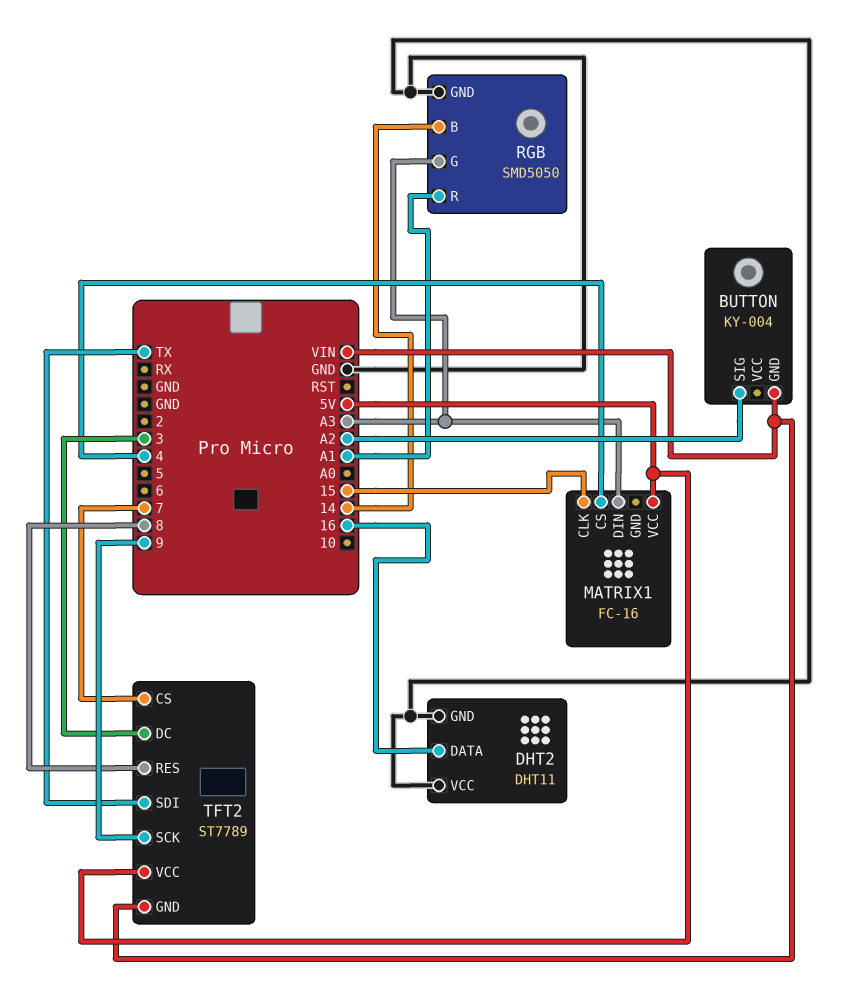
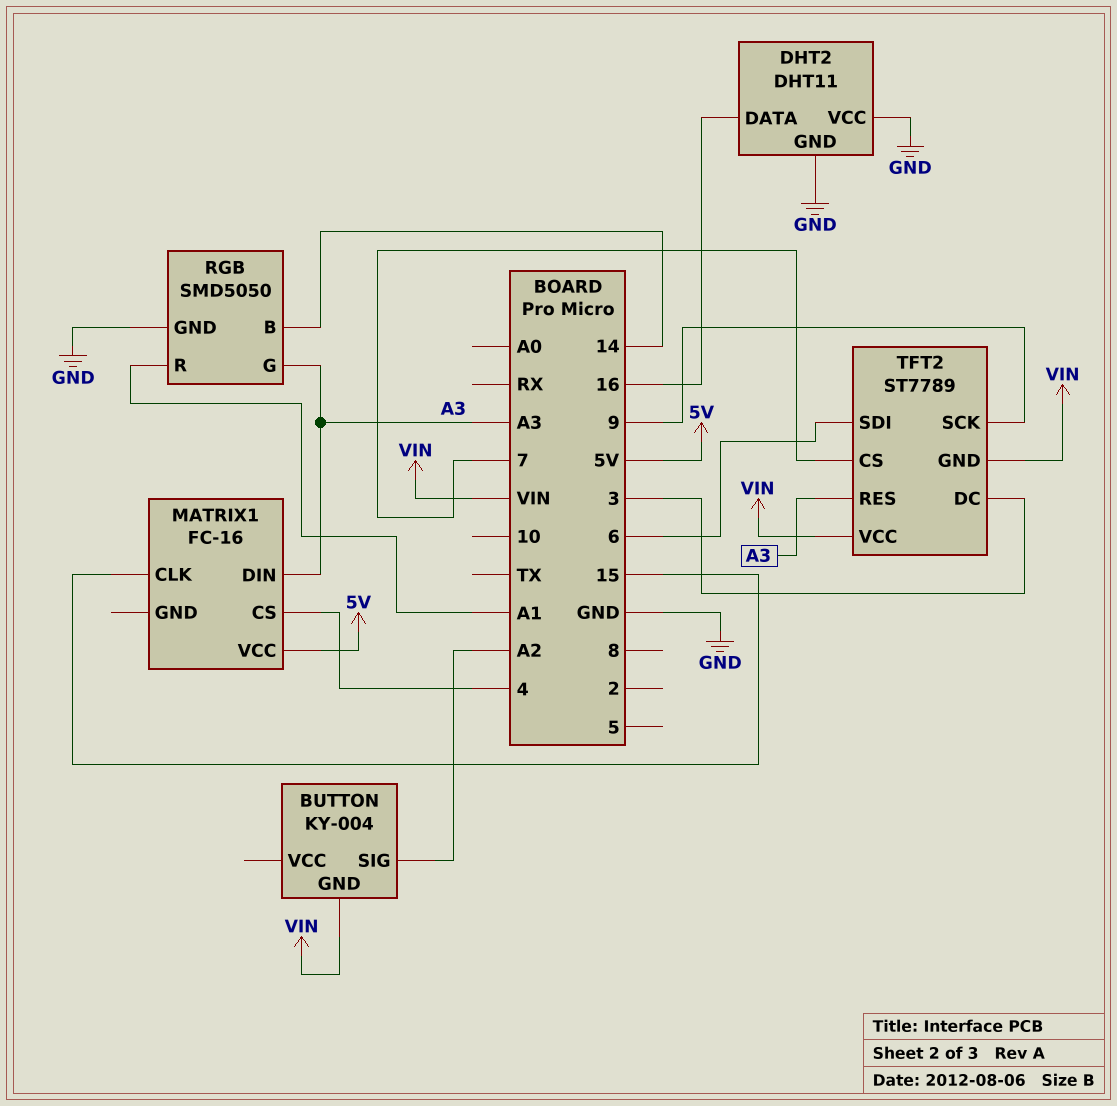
TFT2 pin RES: 8 -> A3
TFT2 pin SDI: TX -> 6
TFT2 pin VCC: 5V -> VIN

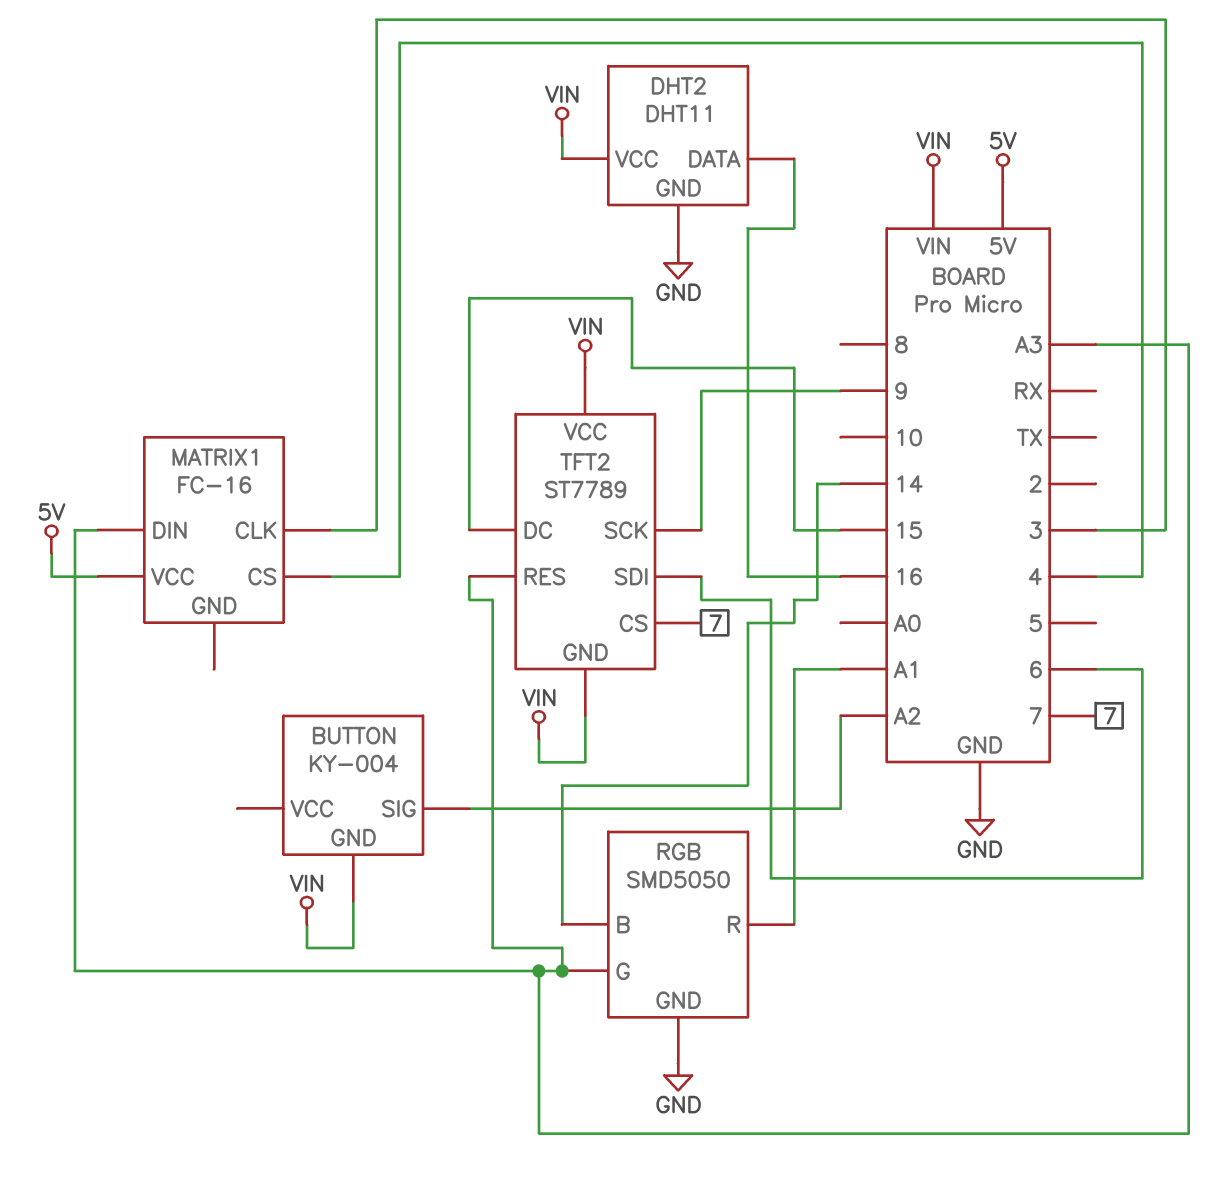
DHT2 pin VCC: GND -> VIN
MATRIX1 pin CLK: 15 -> 3
TFT2 pin DC: 3 -> 15

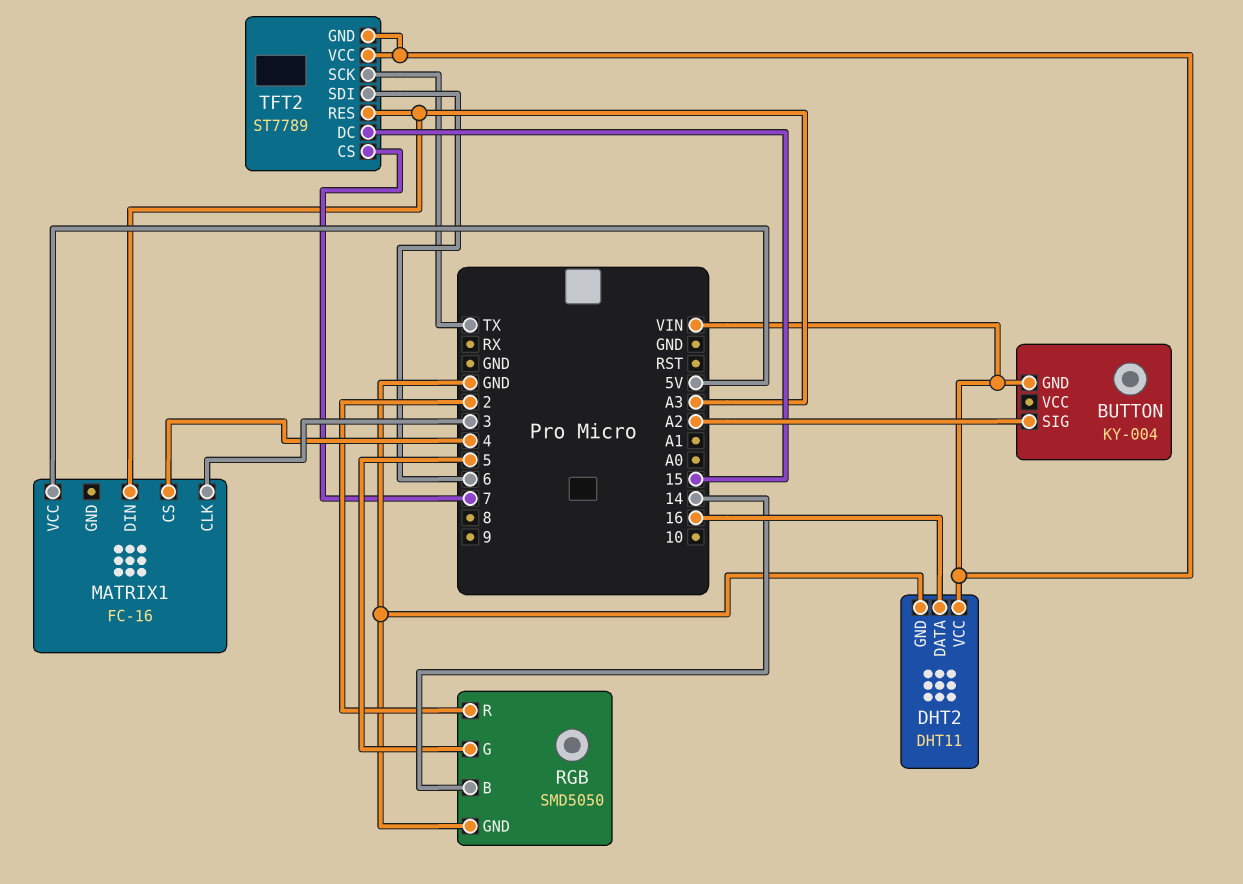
RGB pin G: A3 -> 5
RGB pin R: A1 -> 2
TFT2 pin SCK: 9 -> TX

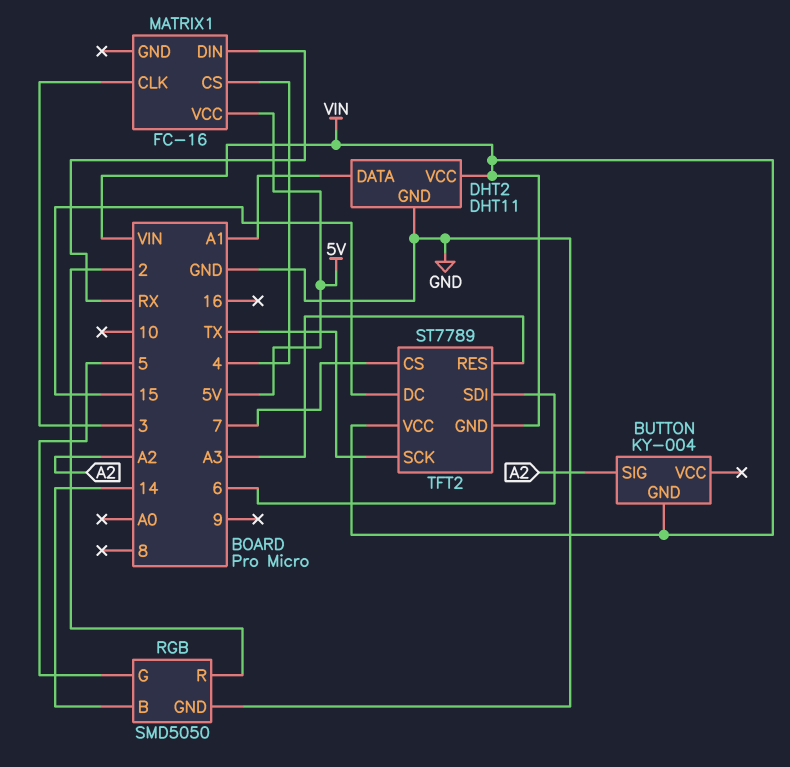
DHT2 pin DATA: 16 -> A1
MATRIX1 pin DIN: A3 -> RX

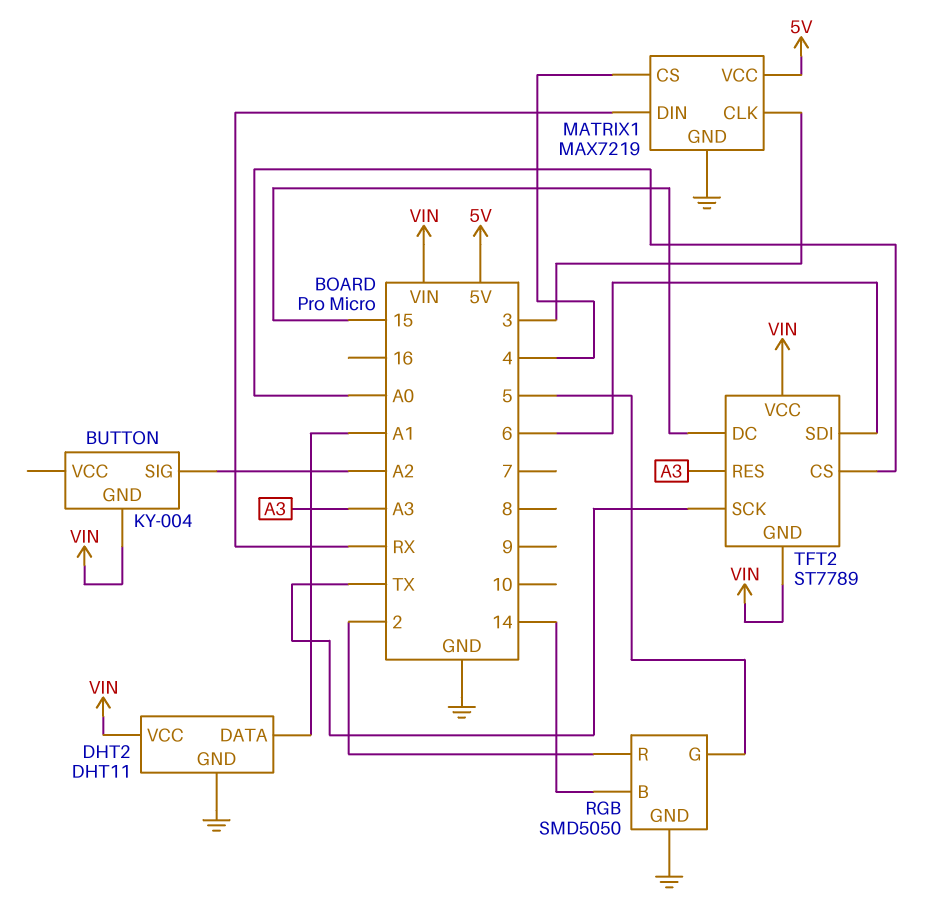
MATRIX1: FC-16 -> MAX7219
MATRIX1 pin GND: none -> GND
TFT2 pin CS: 7 -> A0

